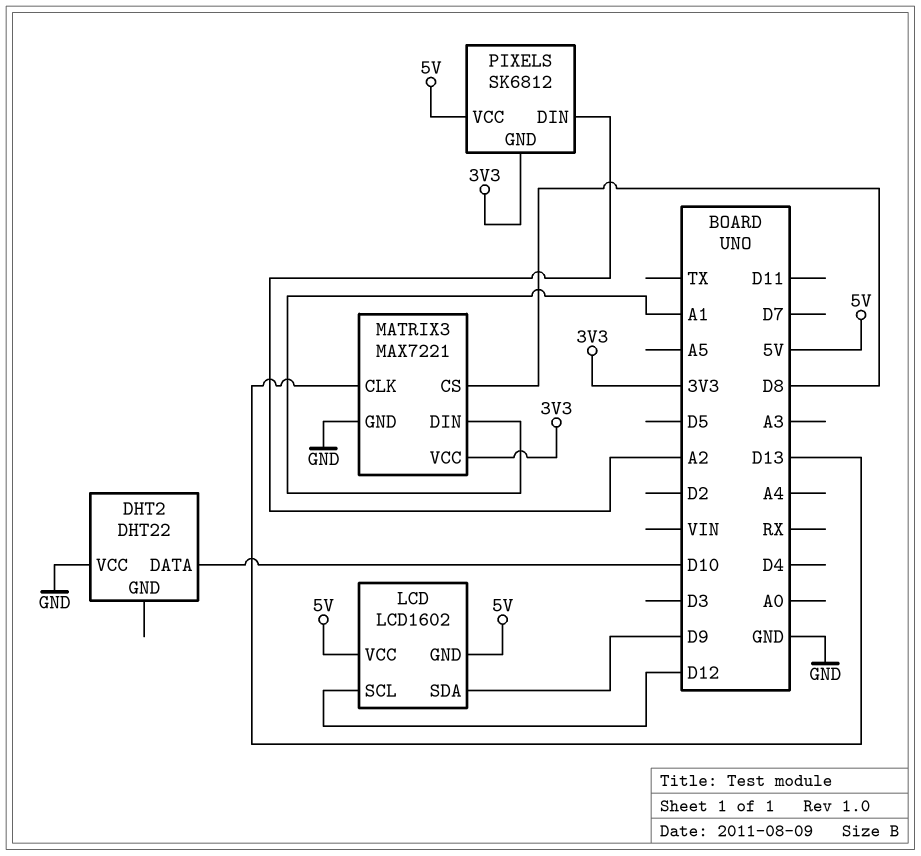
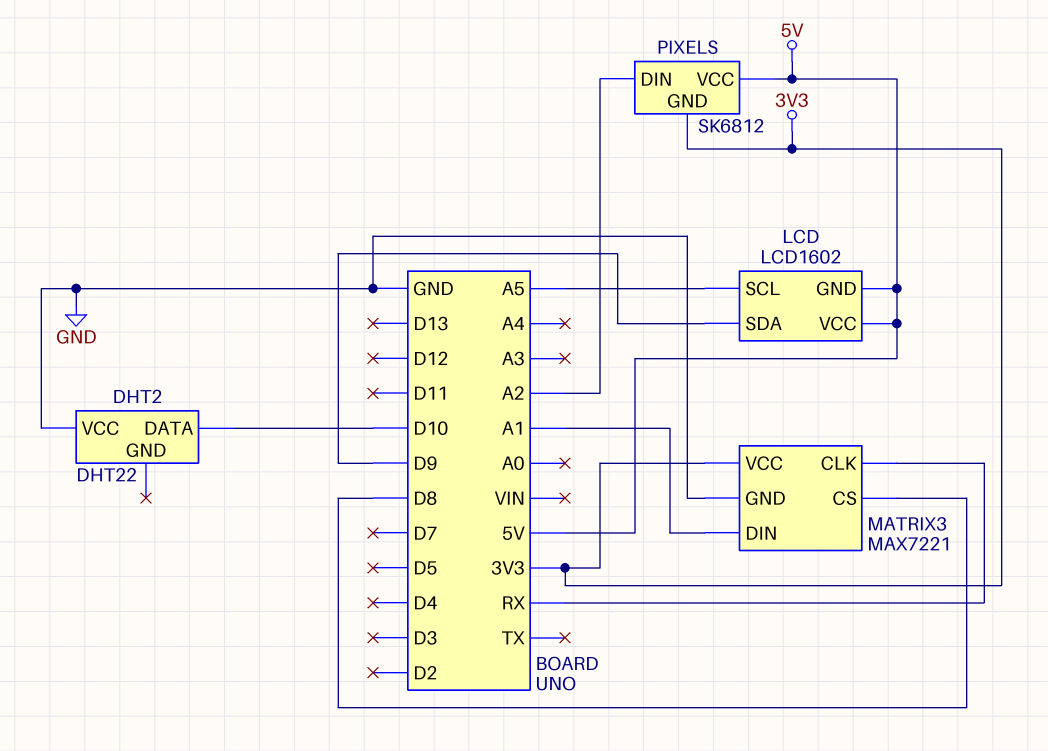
LCD pin SCL: D12 -> A5
MATRIX3 pin CLK: D13 -> RX

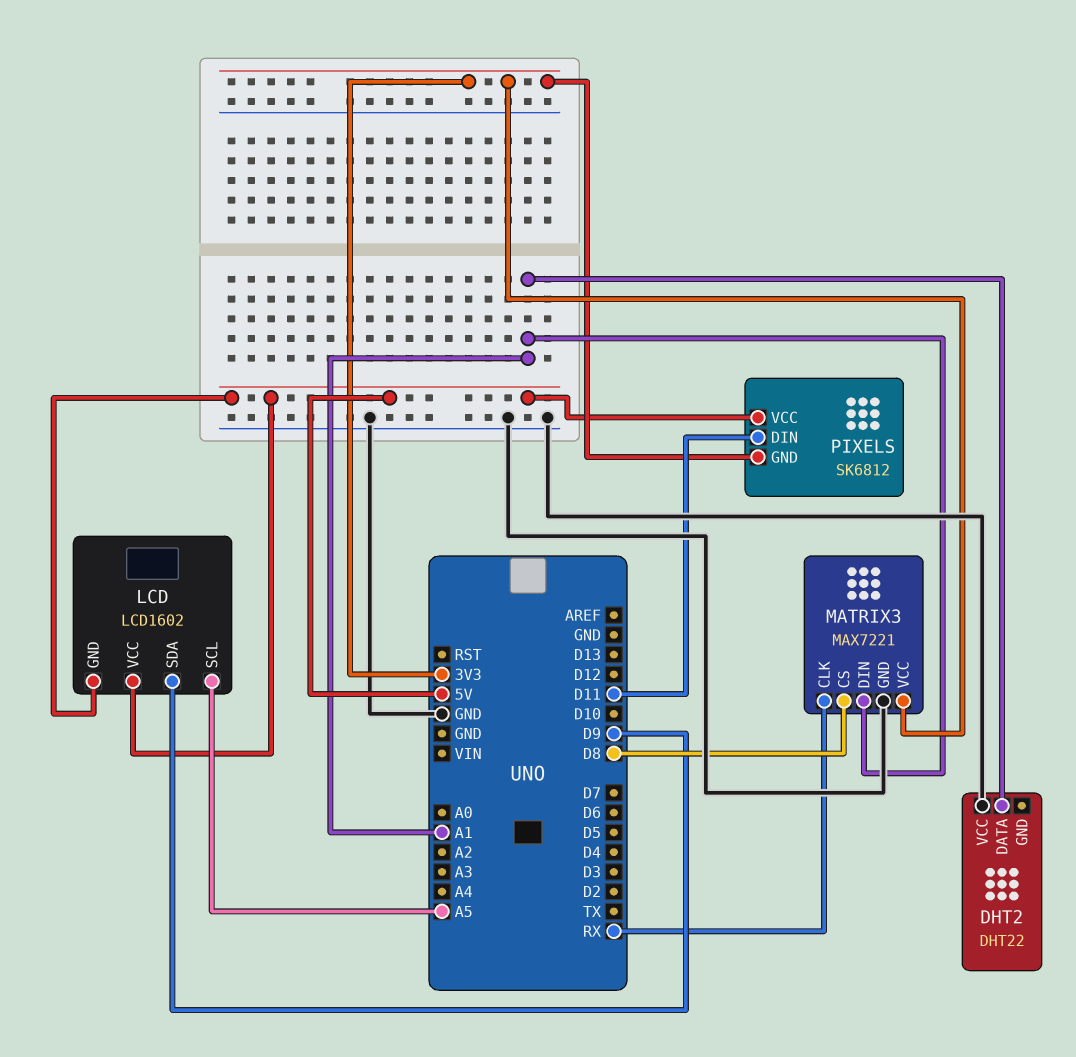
DHT2 pin DATA: D10 -> A1
PIXELS pin DIN: A2 -> D11

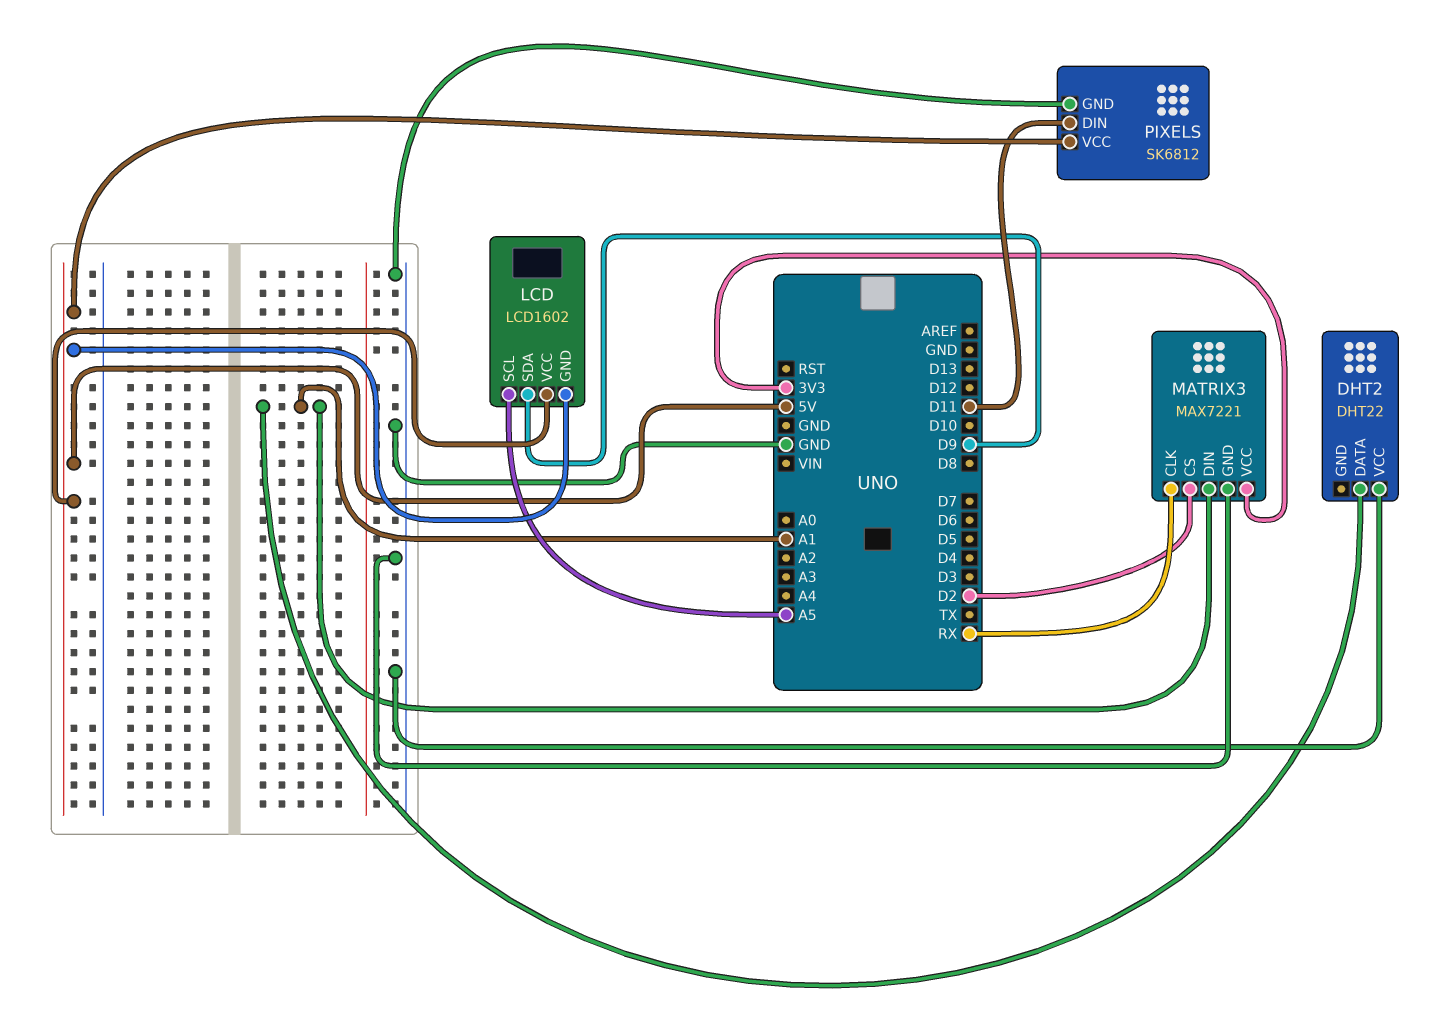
MATRIX3 pin CS: D8 -> D2
PIXELS pin GND: 3V3 -> GND

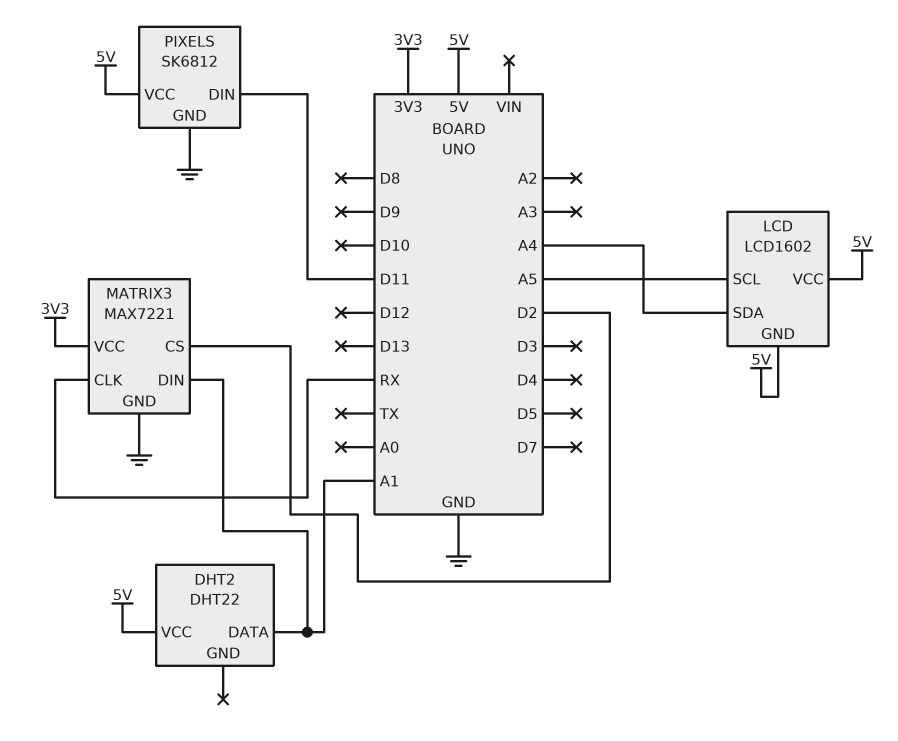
DHT2 pin VCC: GND -> 5V
LCD pin SDA: D9 -> A4

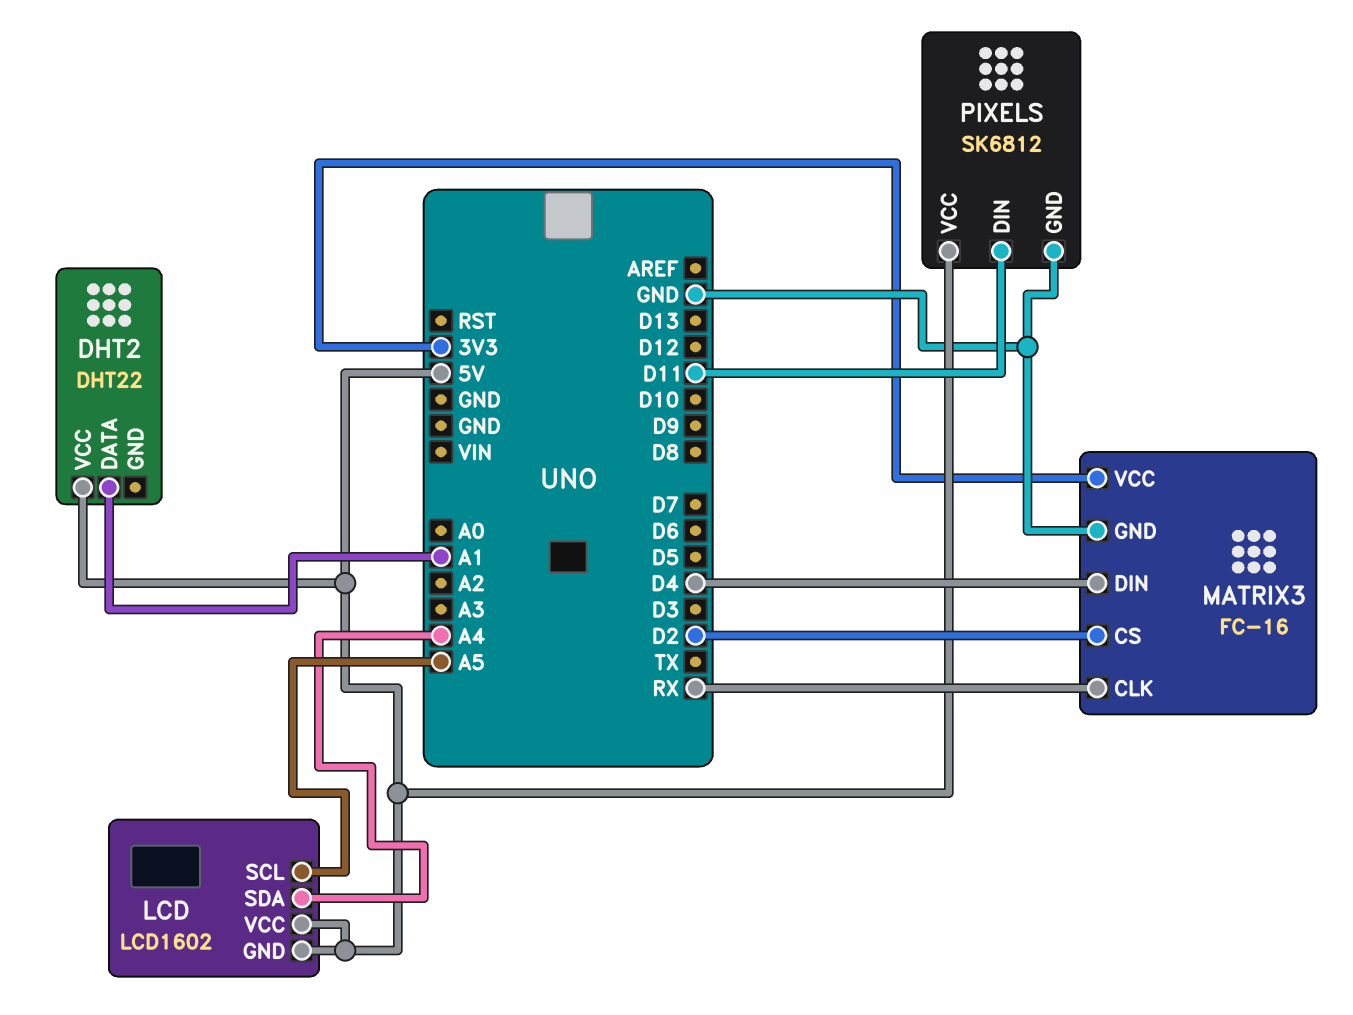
MATRIX3: MAX7221 -> FC-16
MATRIX3 pin DIN: A1 -> D4

